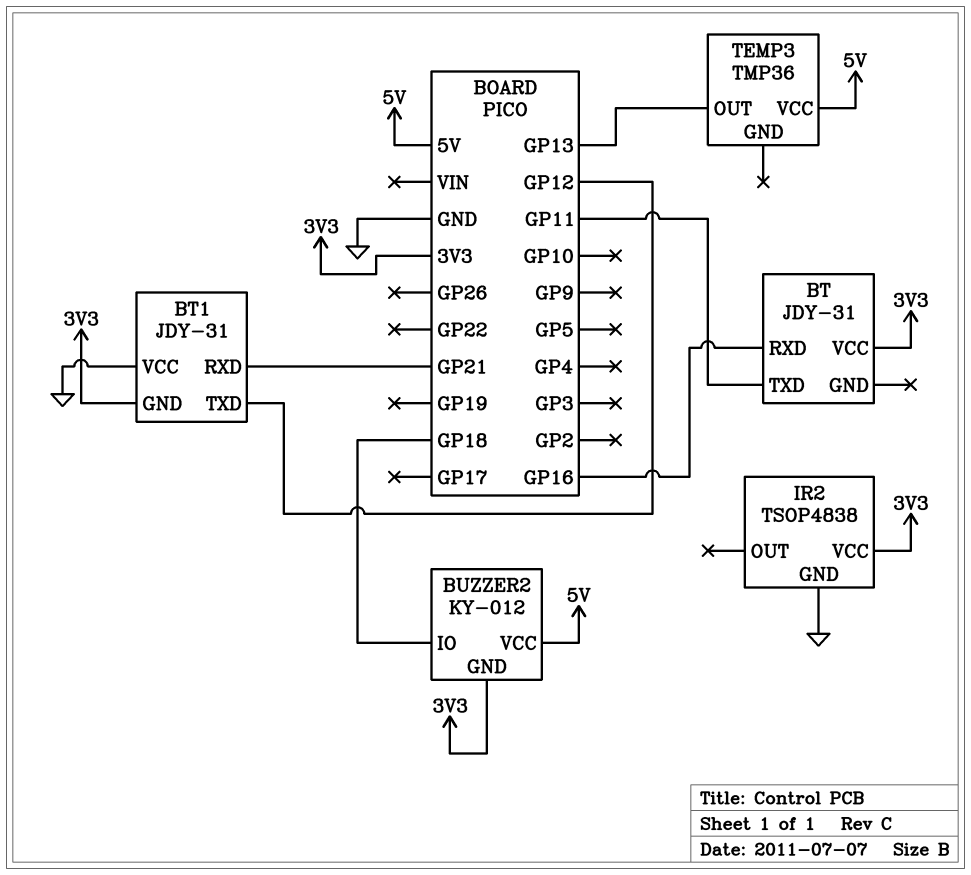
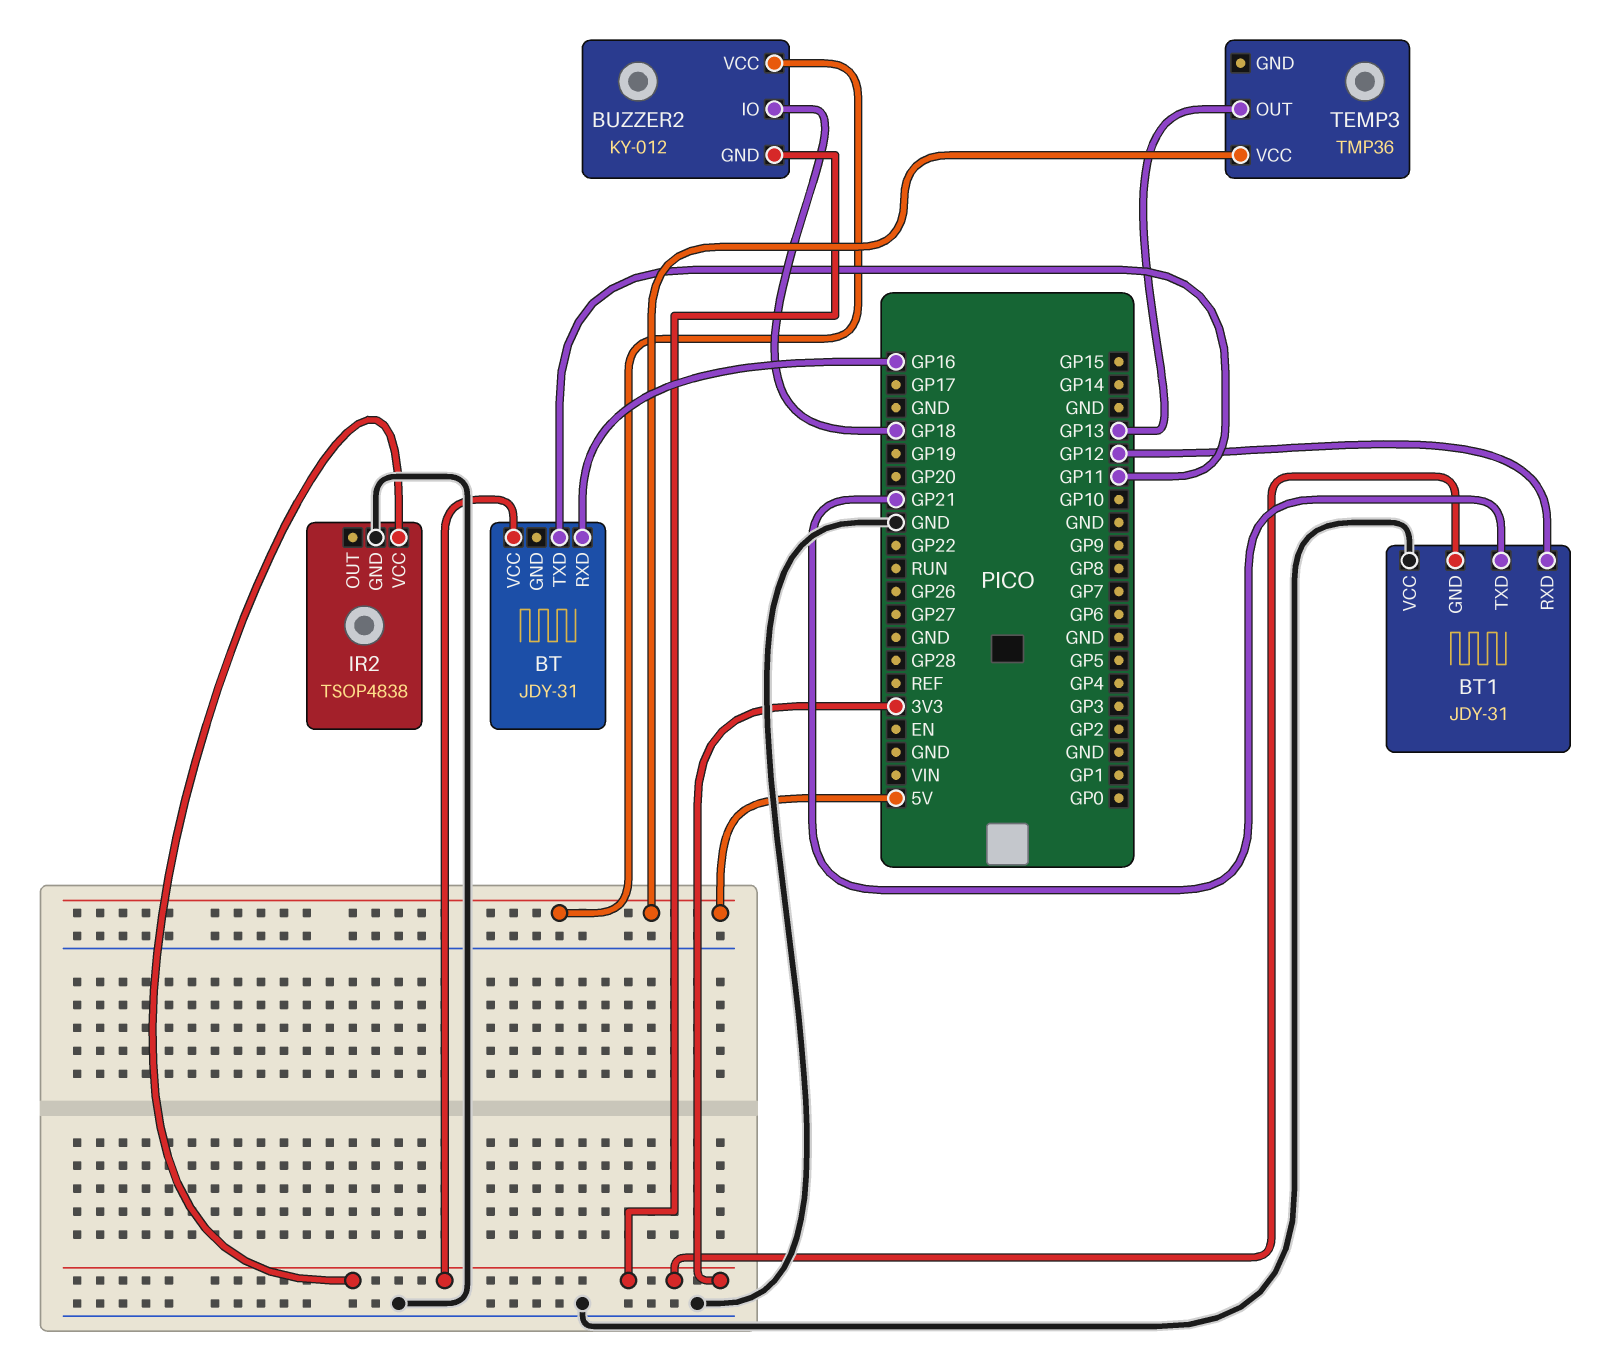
BT1 pin RXD: GP21 -> GP12
BT1 pin TXD: GP12 -> GP21

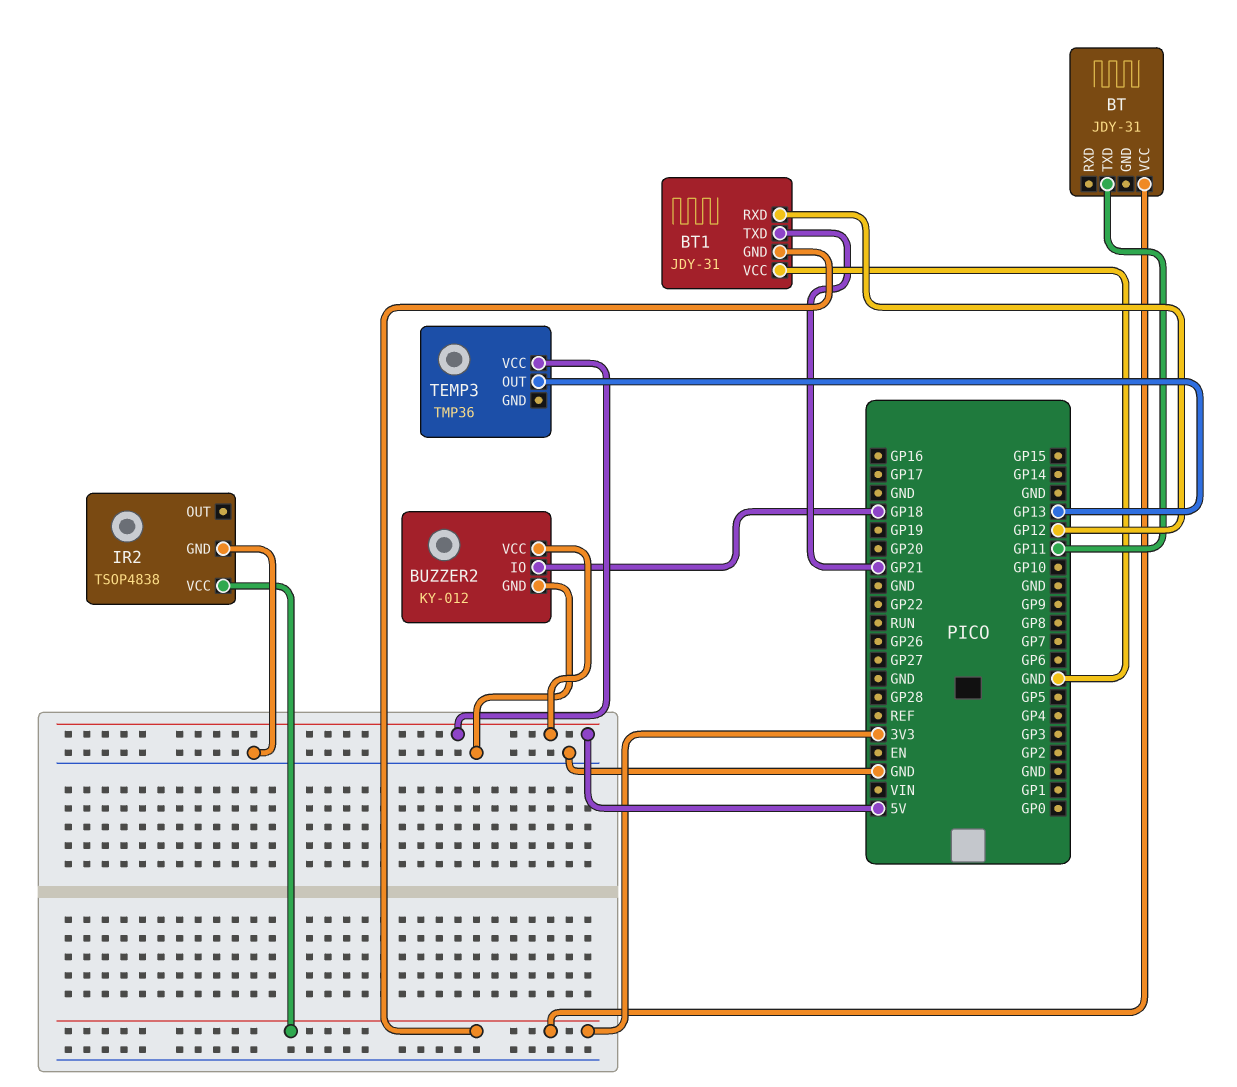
BT pin RXD: GP16 -> none
BUZZER2 pin GND: 3V3 -> GND

